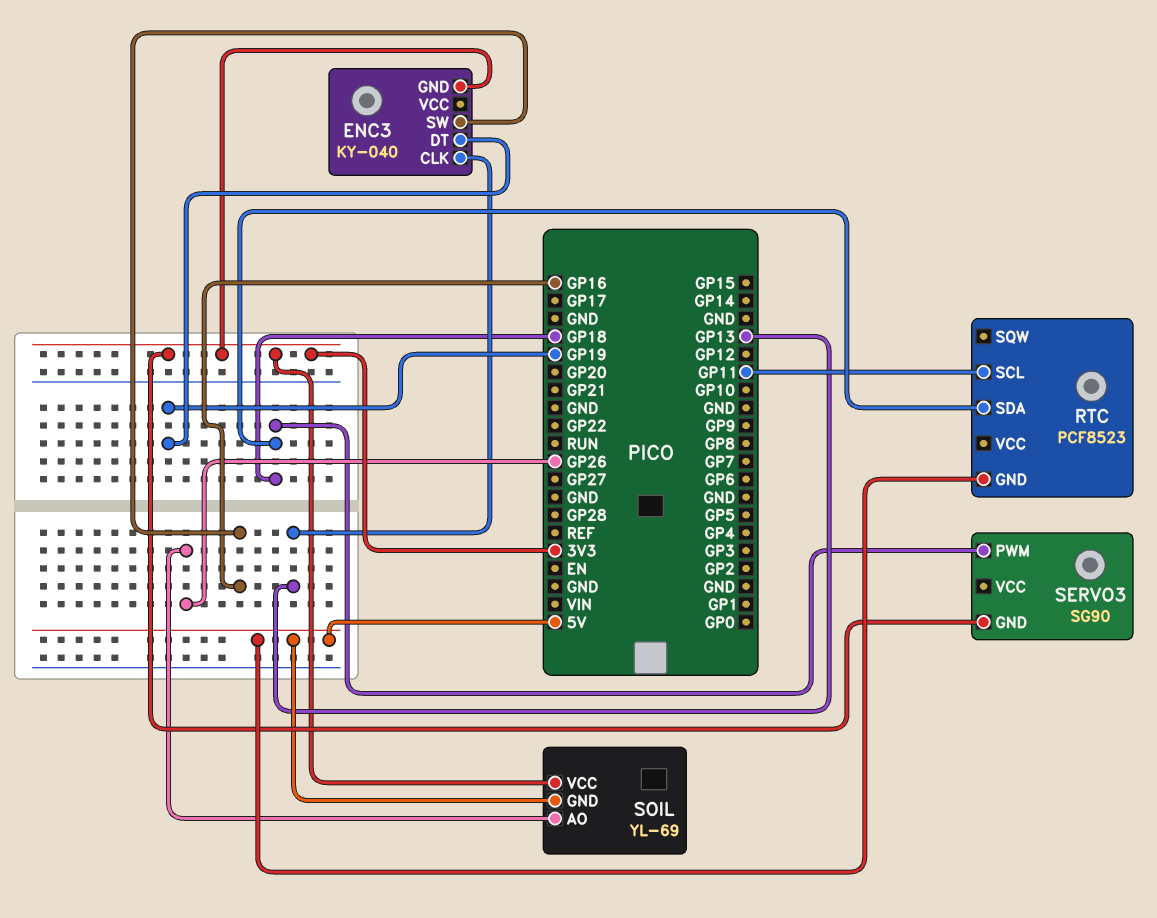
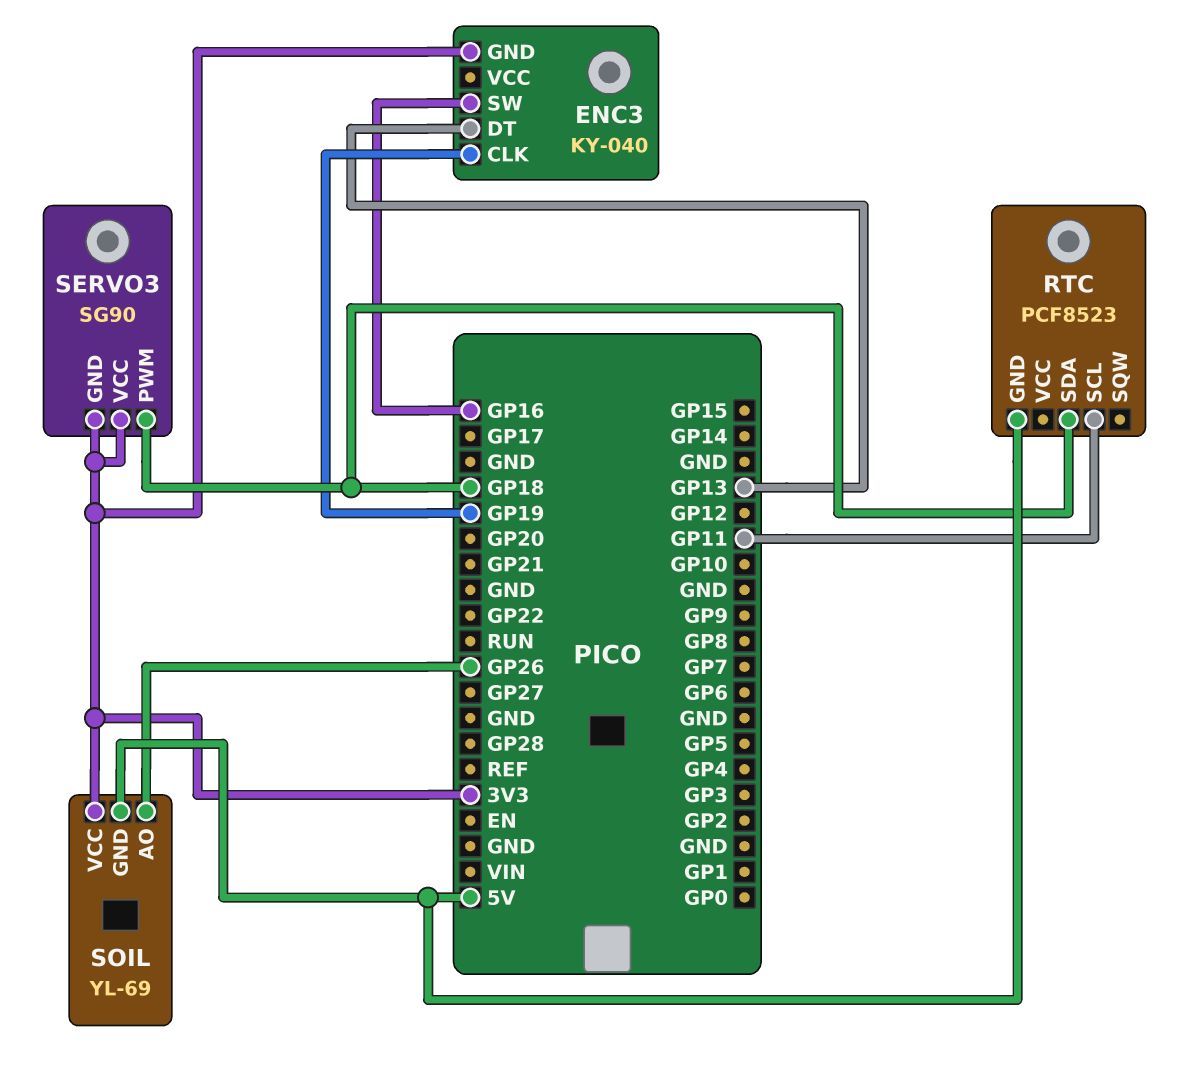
ENC3 pin CLK: GP13 -> GP19
ENC3 pin DT: GP19 -> GP13
SERVO3 pin VCC: none -> 3V3

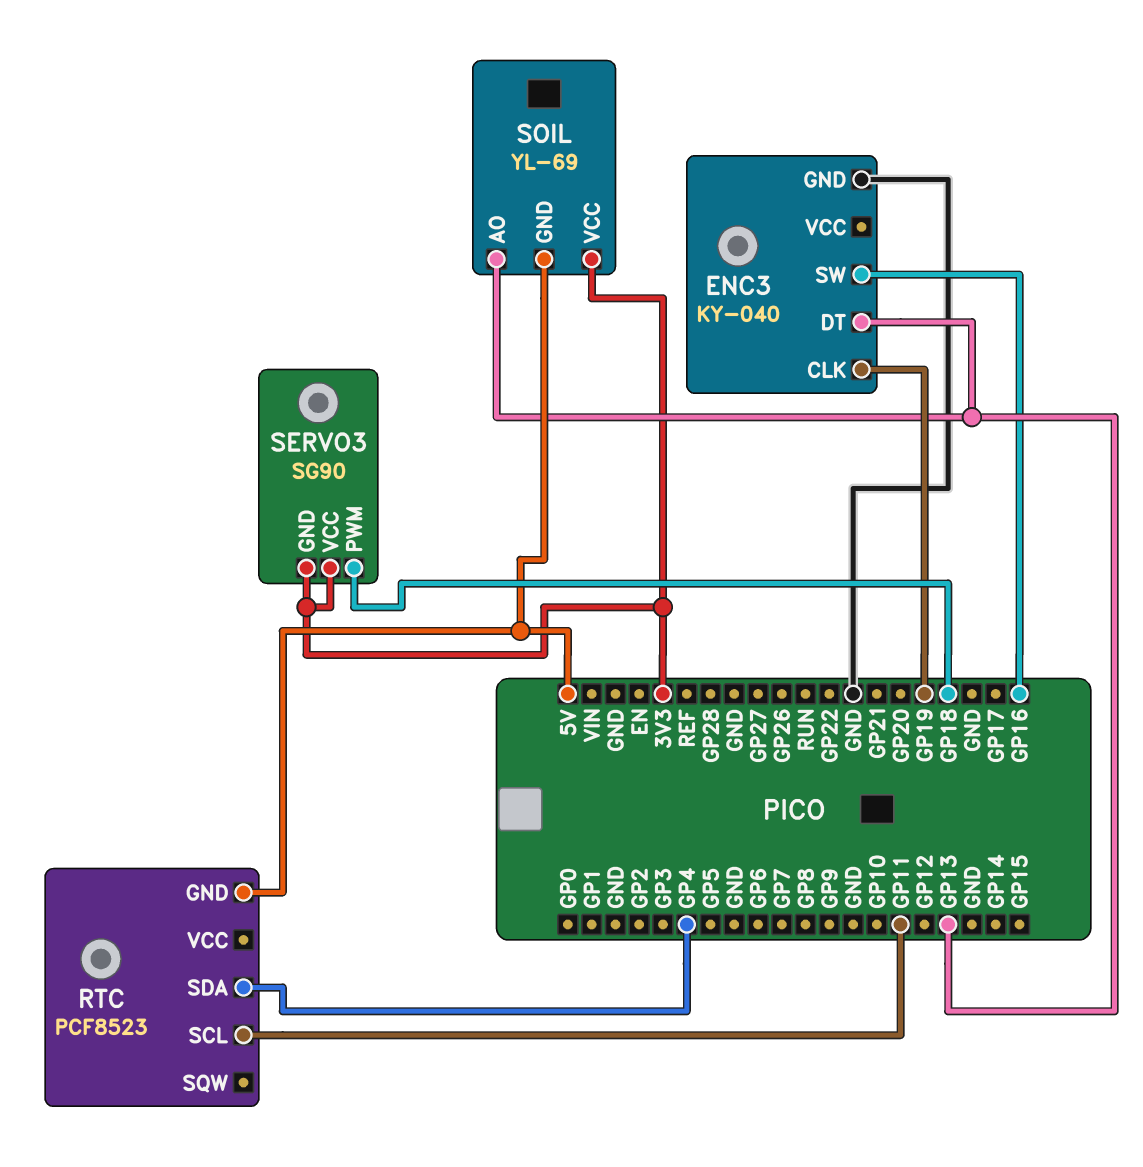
ENC3 pin GND: 3V3 -> GND
RTC pin SDA: GP18 -> GP4
SOIL pin AO: GP26 -> GP13

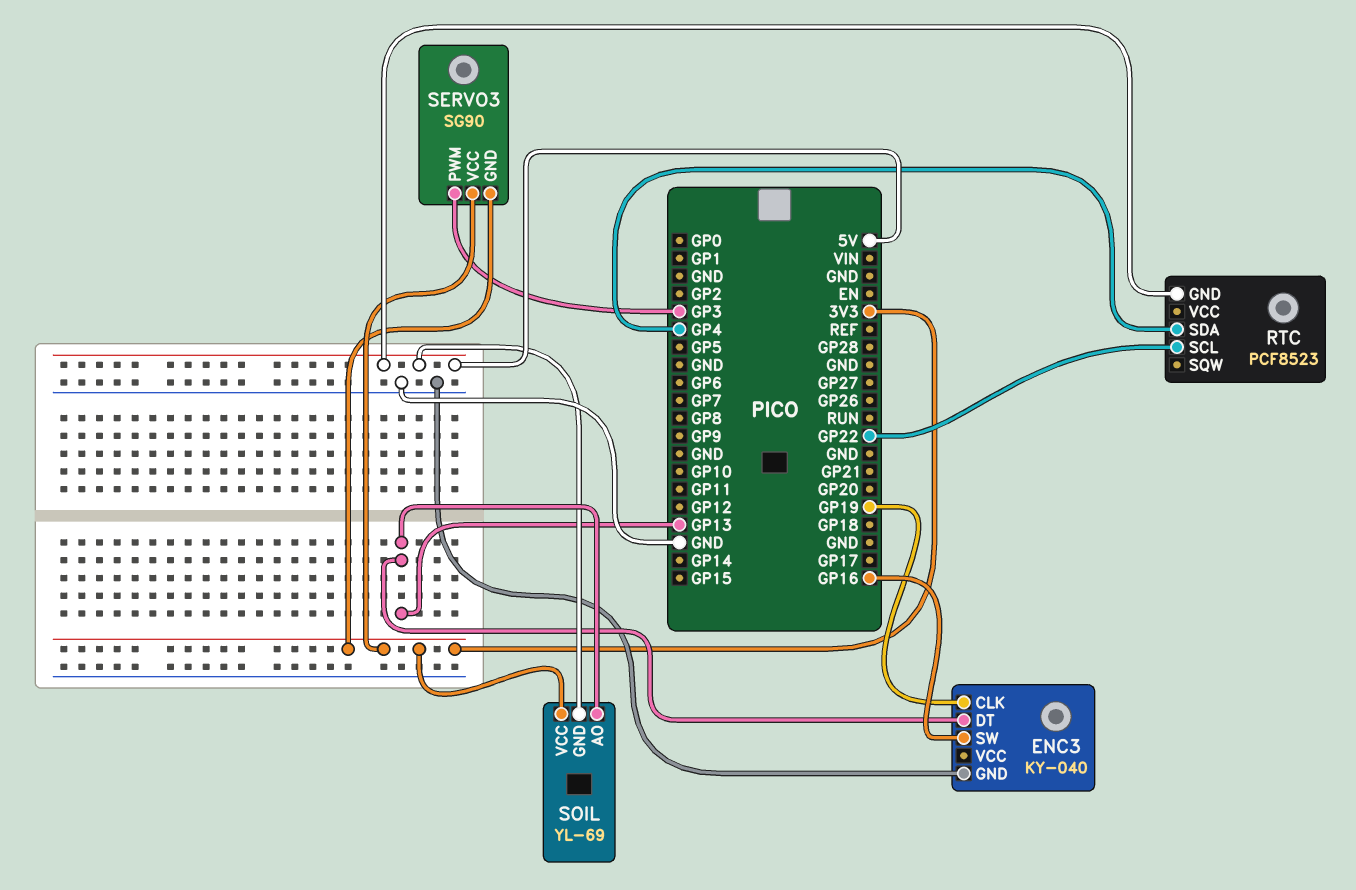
RTC pin SCL: GP11 -> GP22
SERVO3 pin PWM: GP18 -> GP3

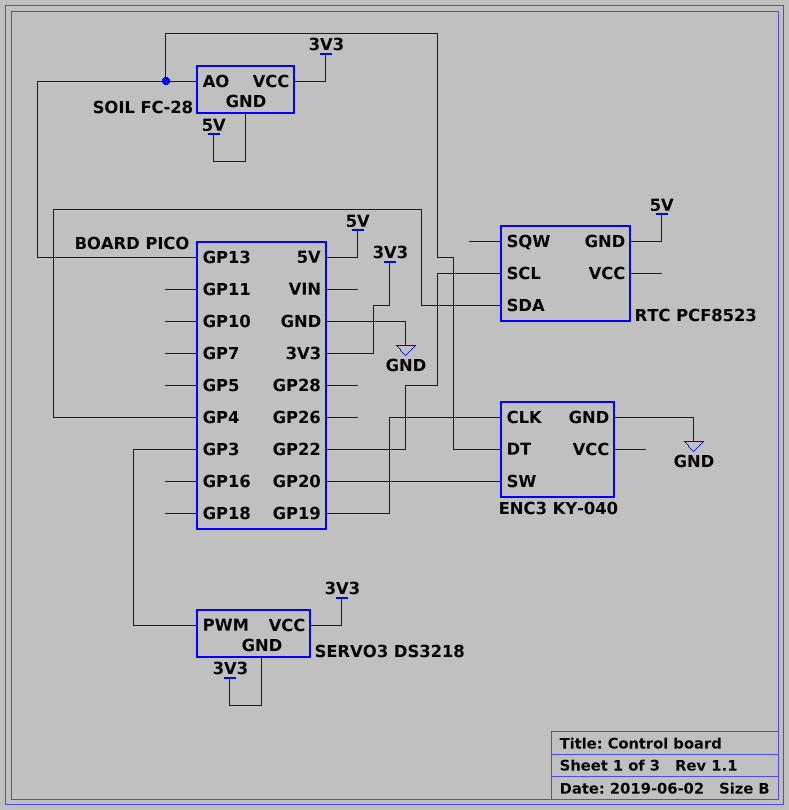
ENC3 pin SW: GP16 -> GP20
SERVO3: SG90 -> DS3218
SOIL: YL-69 -> FC-28

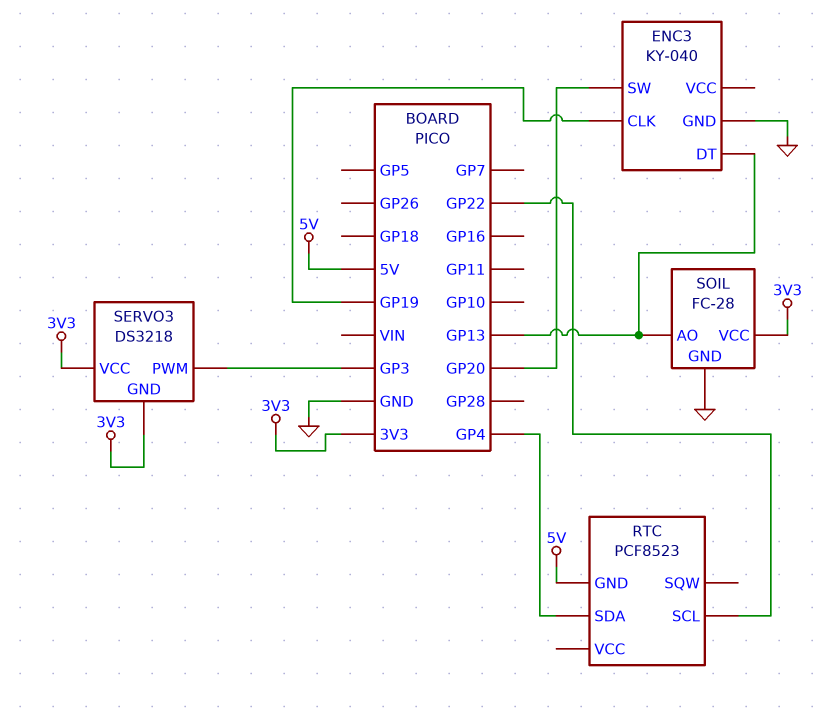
SOIL pin GND: 5V -> GND

